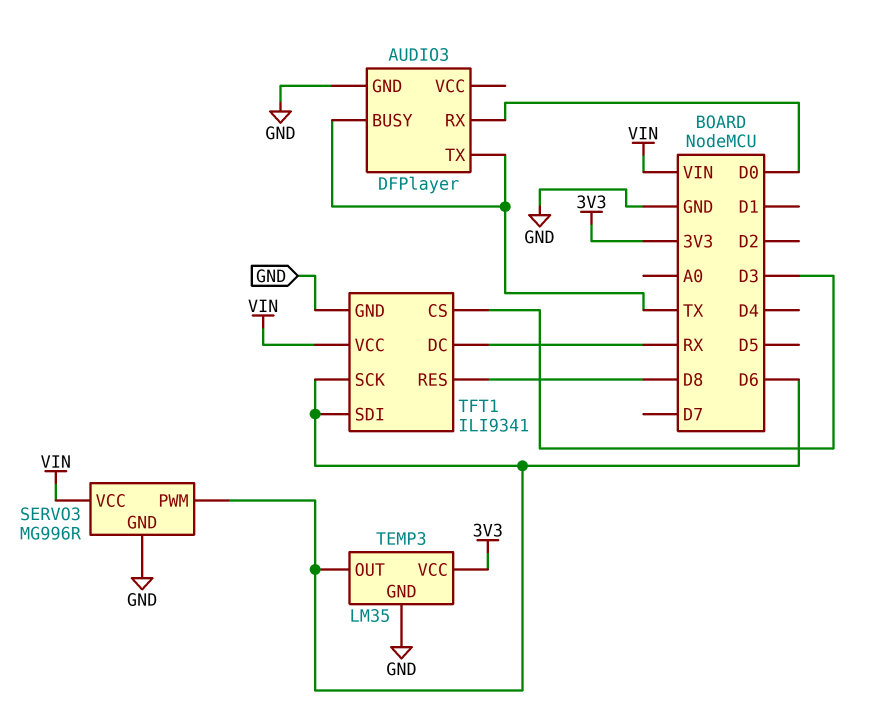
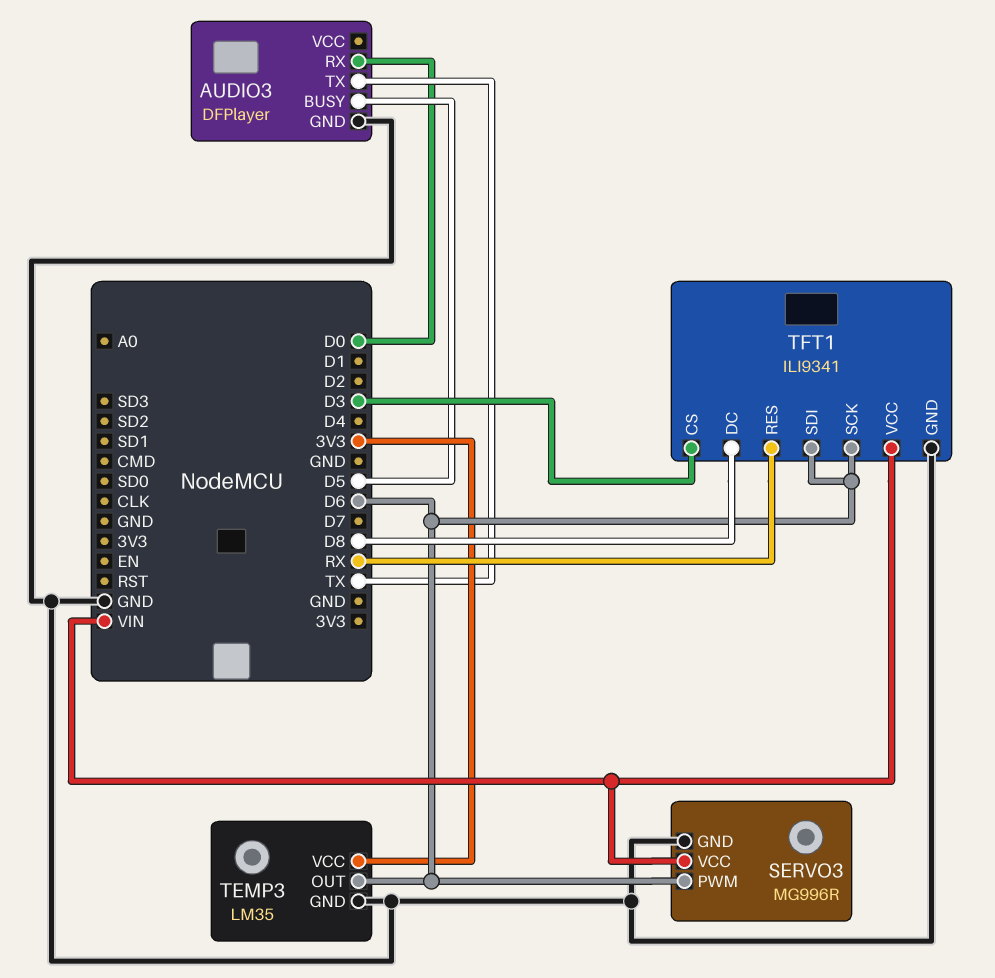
AUDIO3 pin BUSY: TX -> D5
TFT1 pin DC: RX -> D8
TFT1 pin RES: D8 -> RX

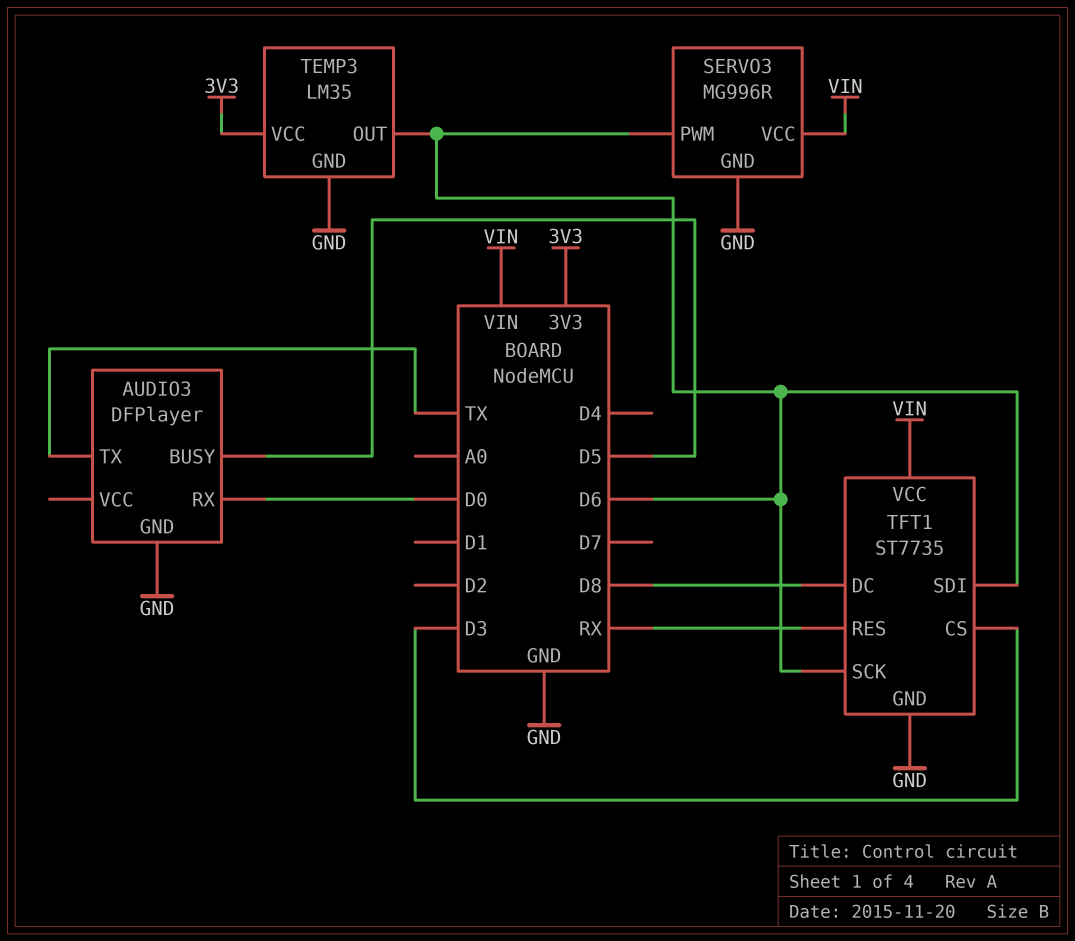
TFT1: ILI9341 -> ST7735

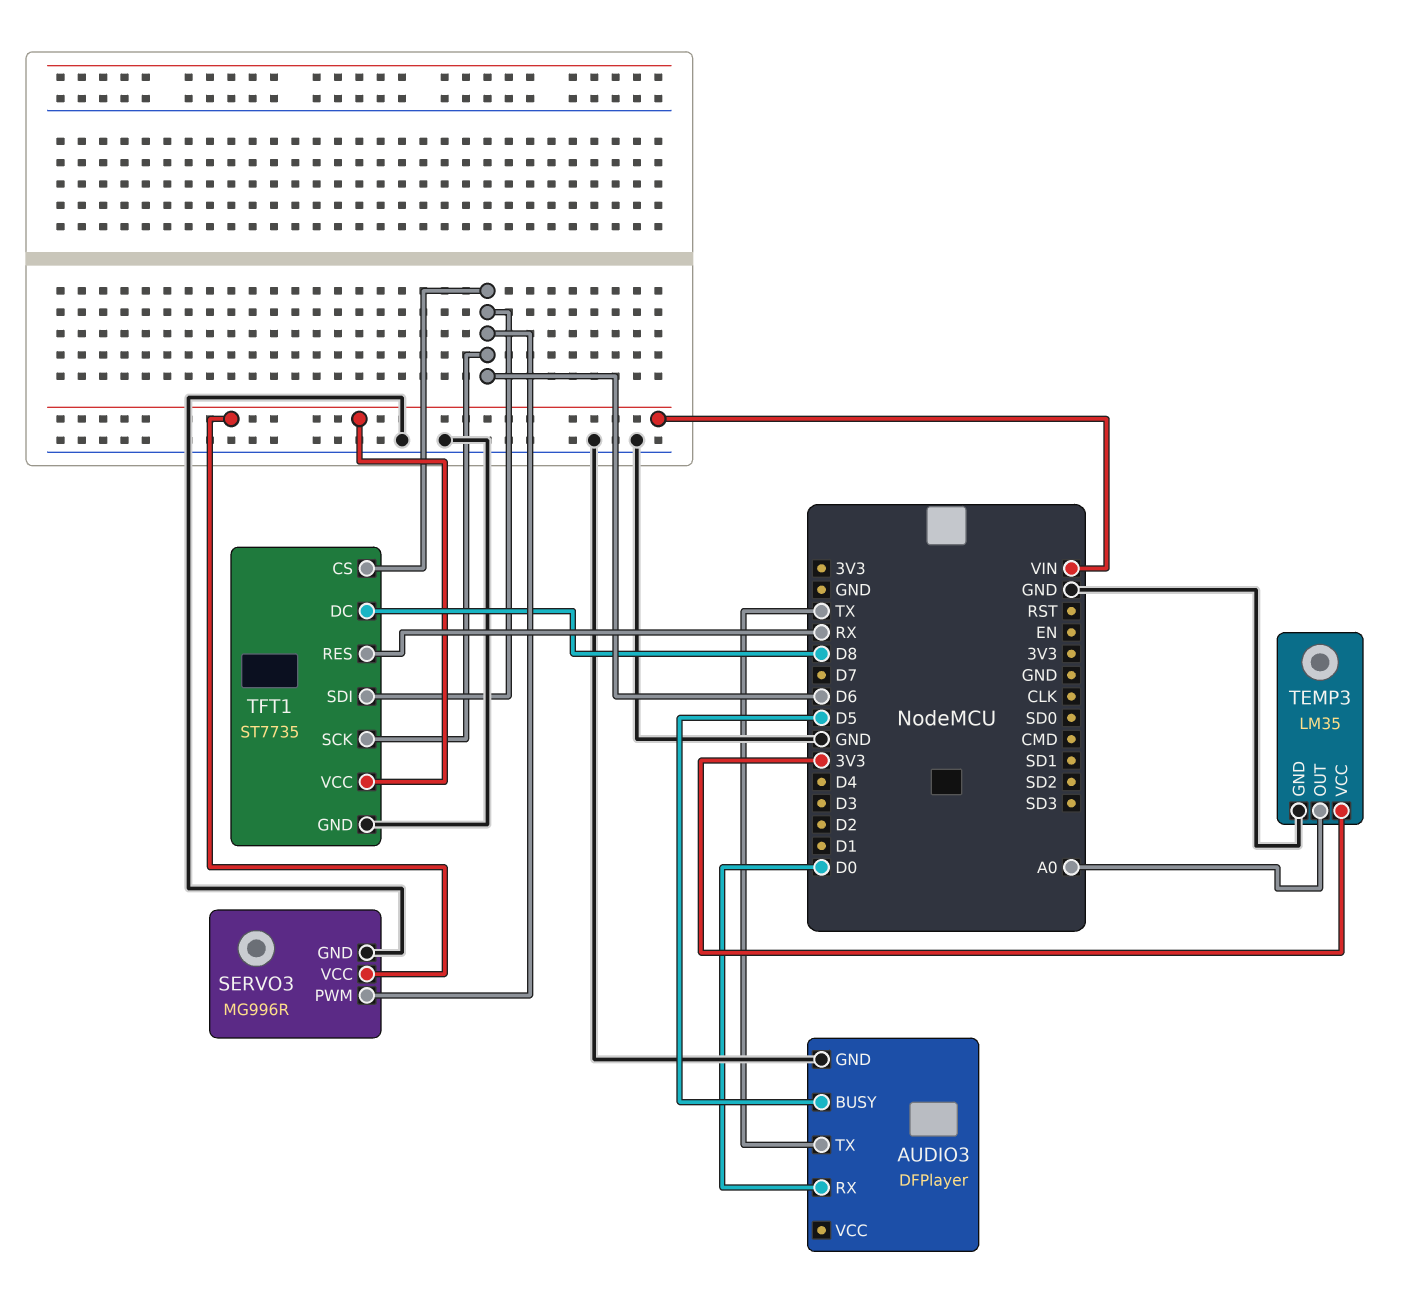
TEMP3 pin OUT: D6 -> A0
TFT1 pin CS: D3 -> D6

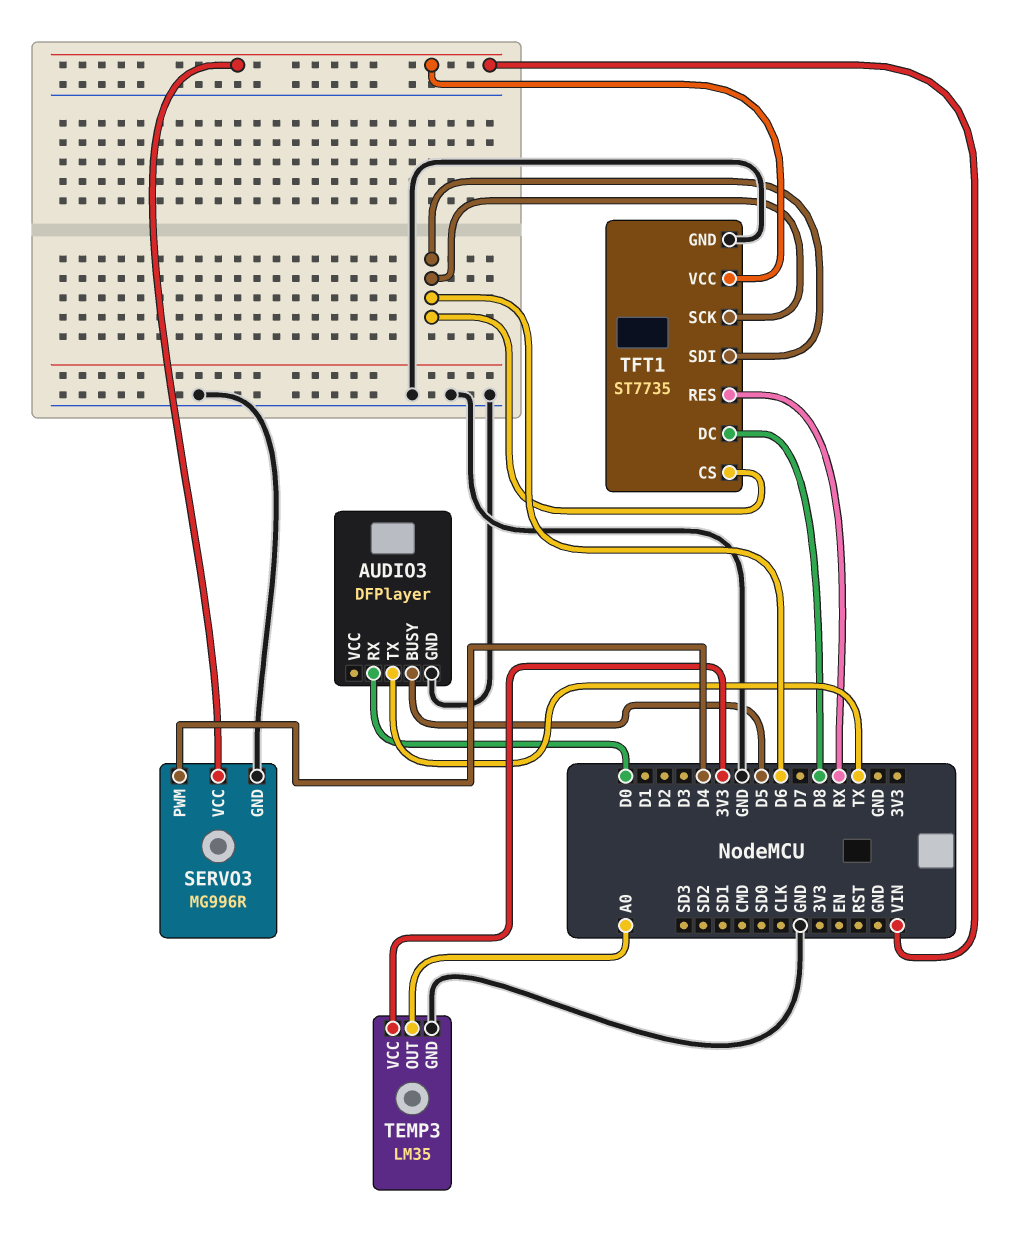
SERVO3 pin PWM: D6 -> D4

